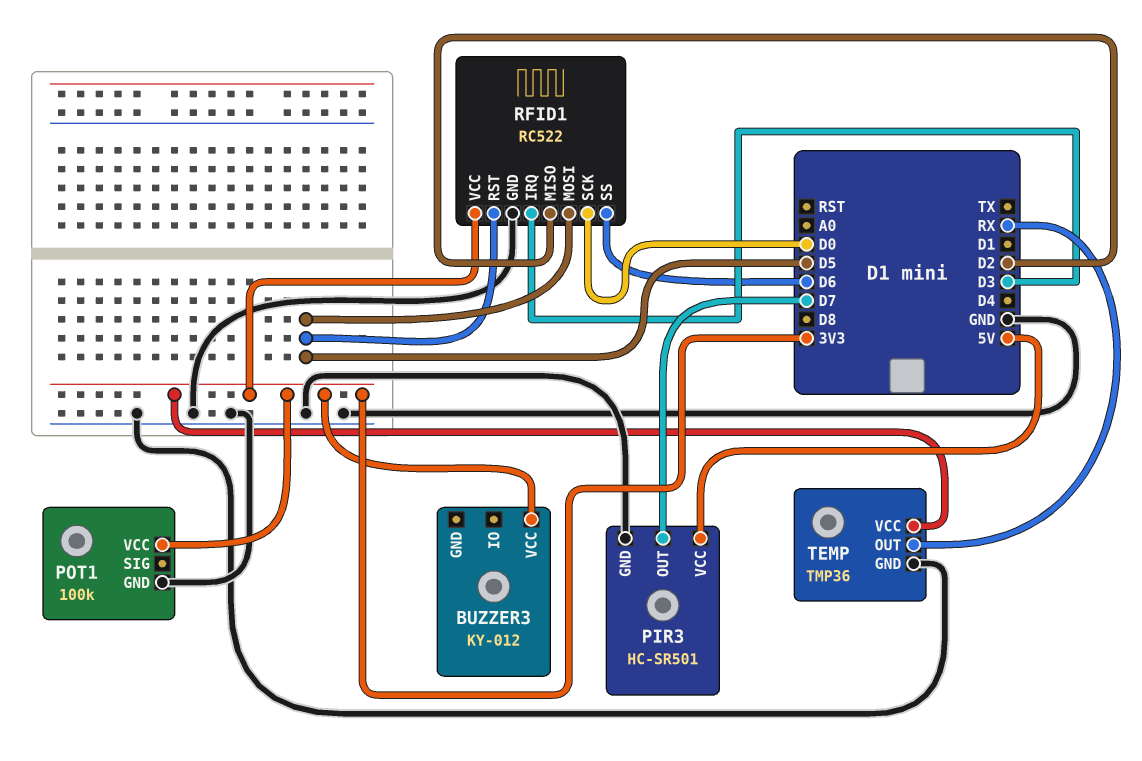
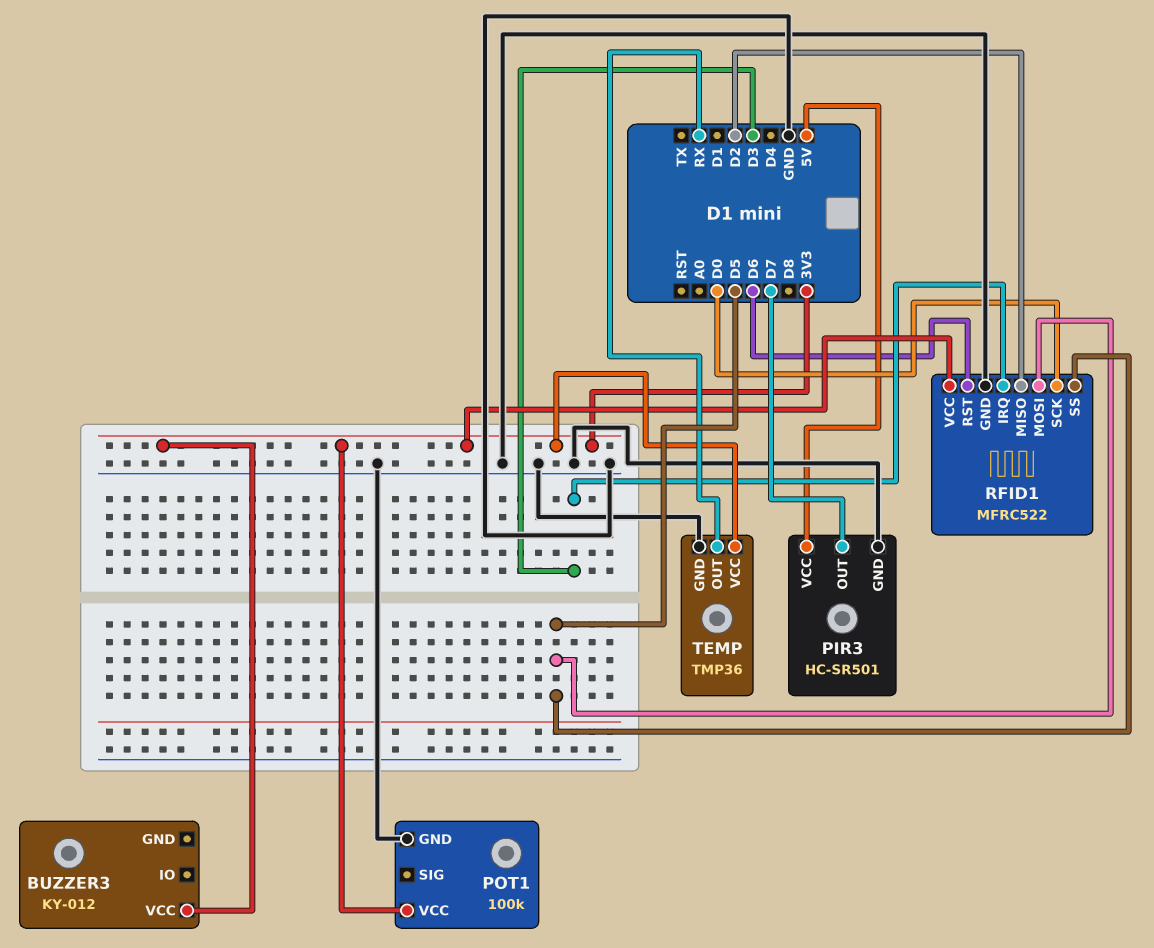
RFID1: RC522 -> MFRC522
RFID1 pin RST: D5 -> D6
RFID1 pin SS: D6 -> D5

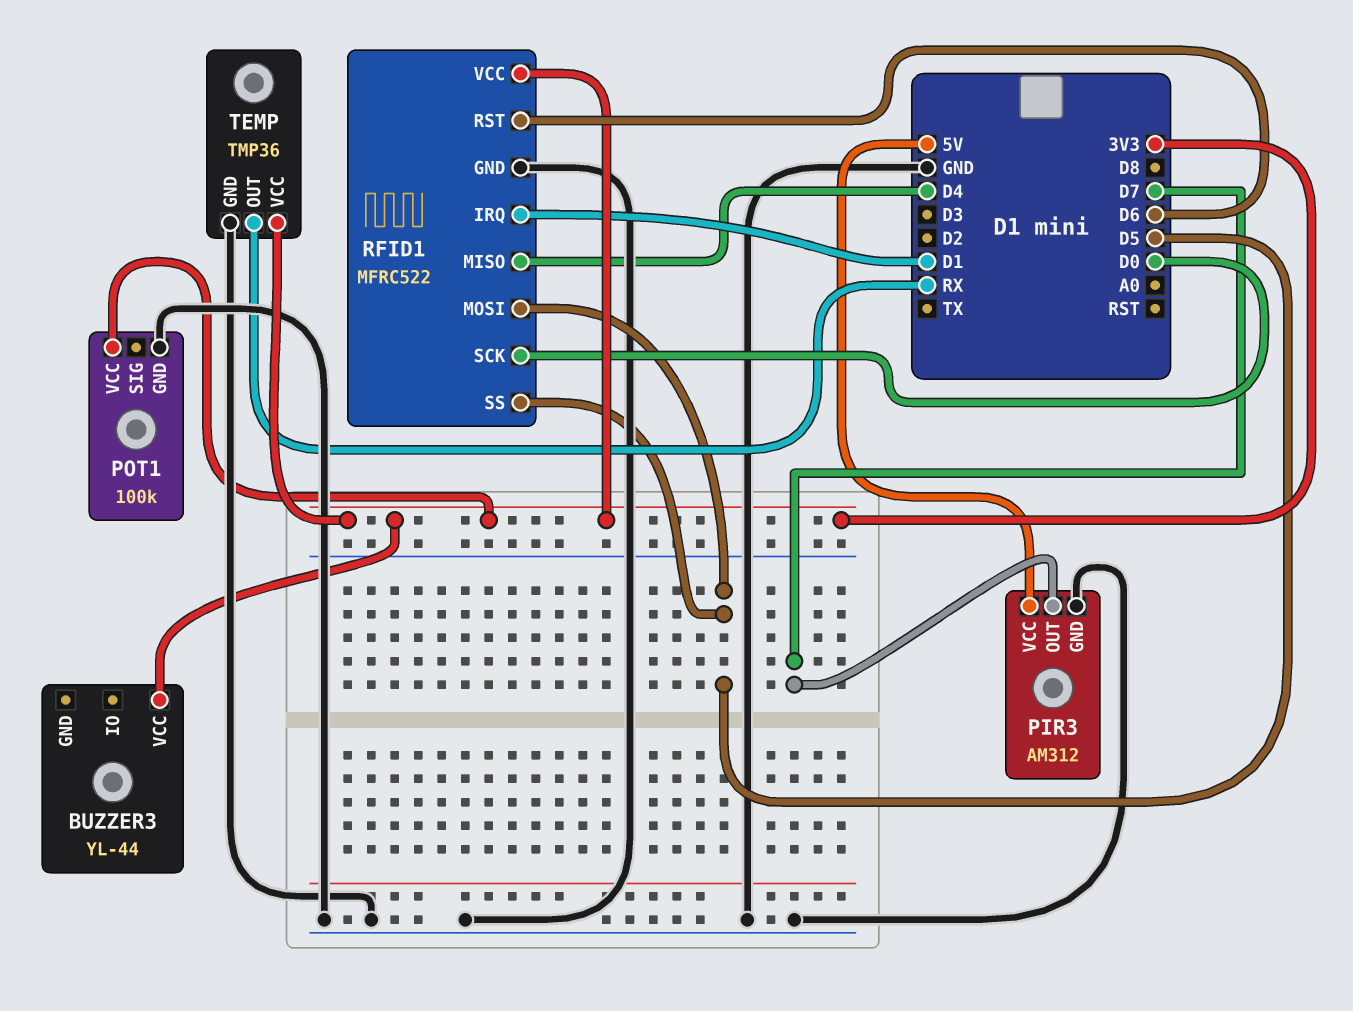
BUZZER3: KY-012 -> YL-44
PIR3: HC-SR501 -> AM312
RFID1 pin IRQ: D3 -> D1
RFID1 pin MISO: D2 -> D4

